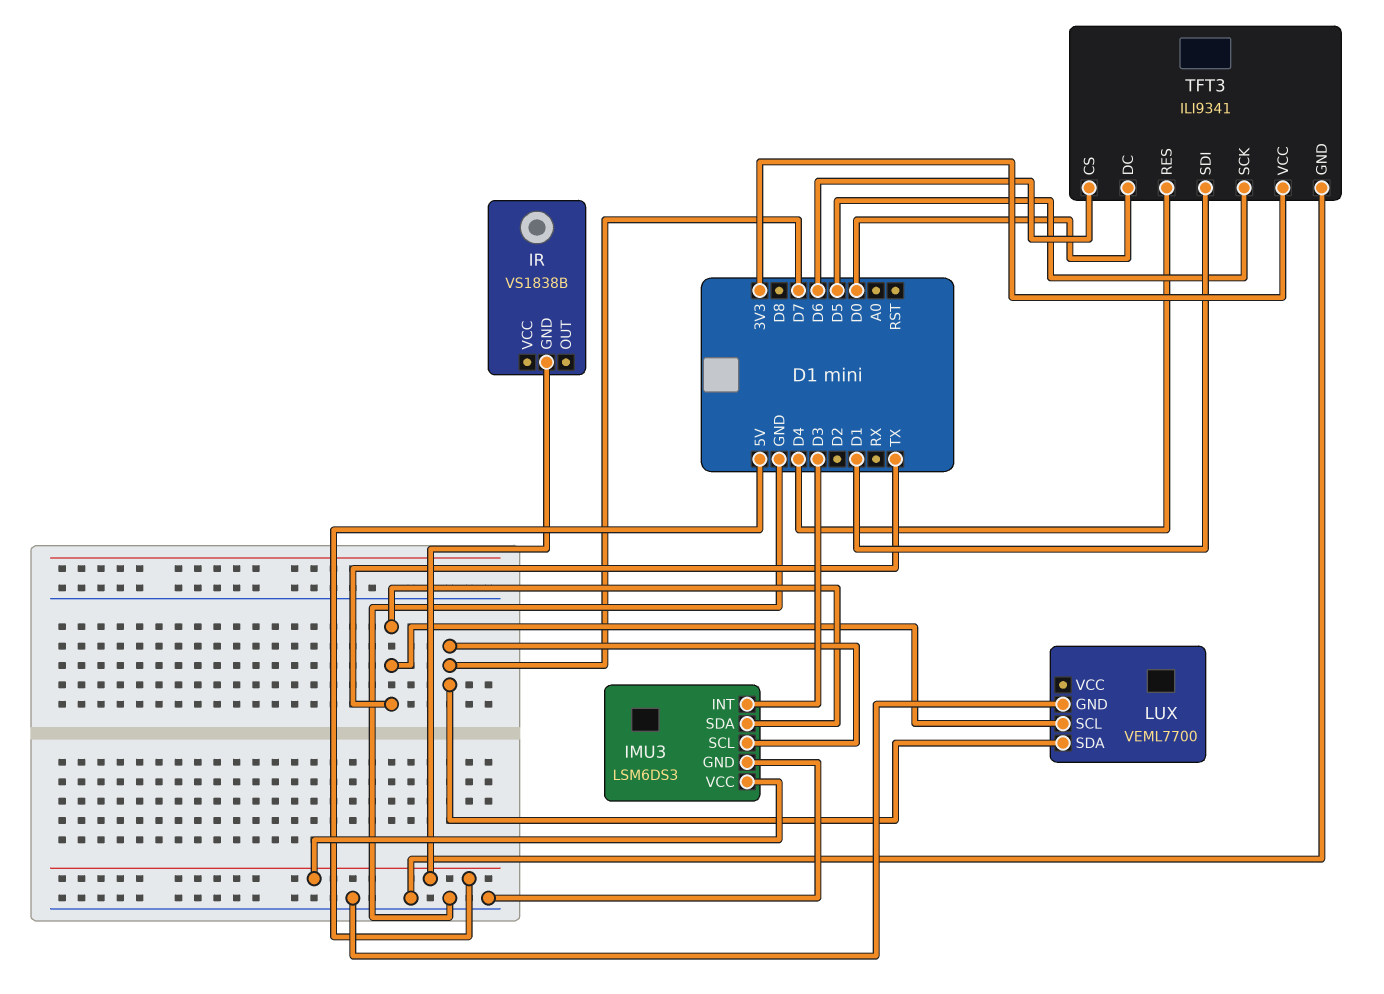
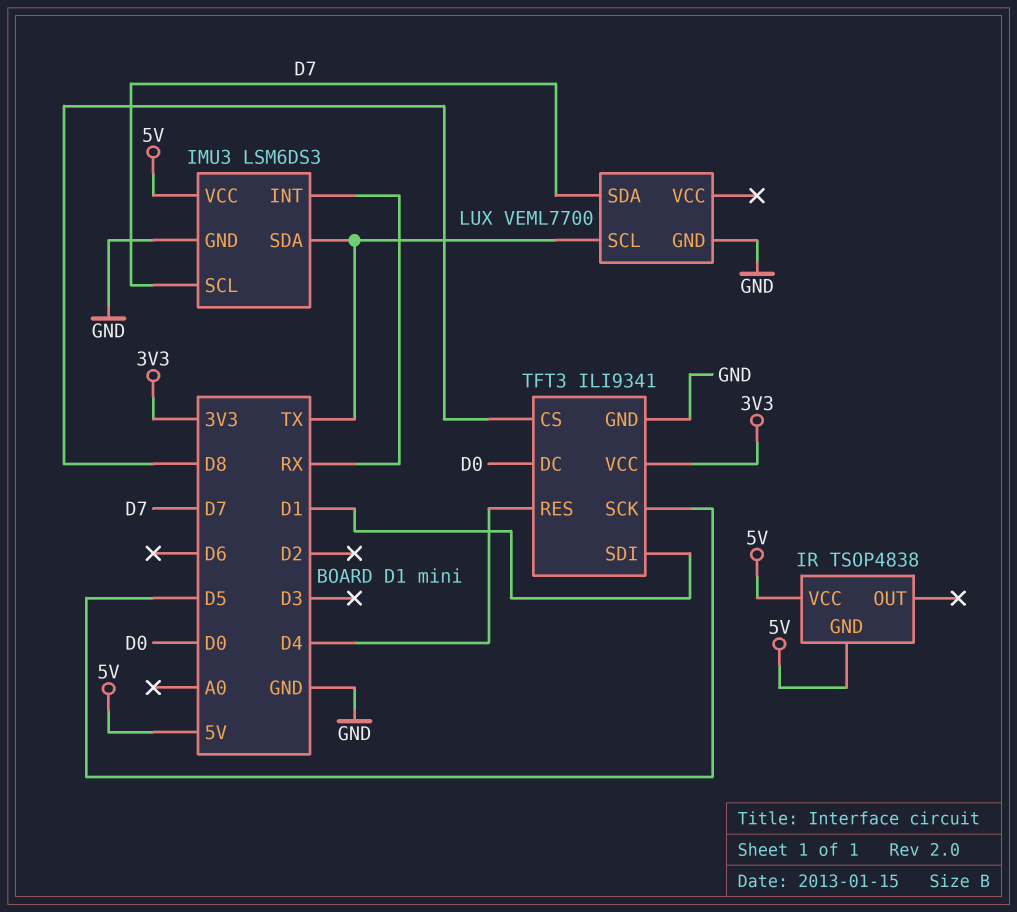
IMU3 pin INT: D3 -> RX
IR: VS1838B -> TSOP4838
IR pin VCC: none -> 5V
TFT3 pin CS: D6 -> D8

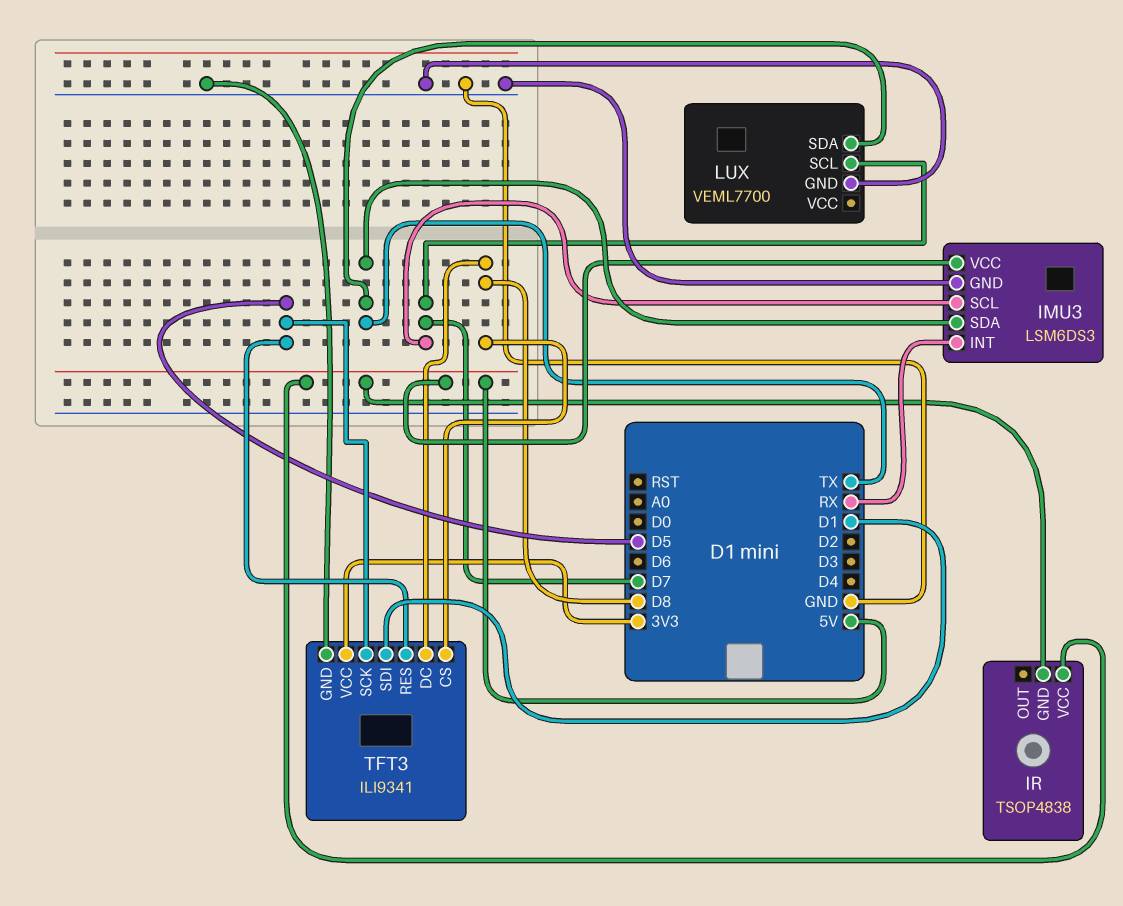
LUX pin SCL: TX -> D7
LUX pin SDA: D7 -> TX
TFT3 pin DC: D0 -> D8
TFT3 pin RES: D4 -> D5

